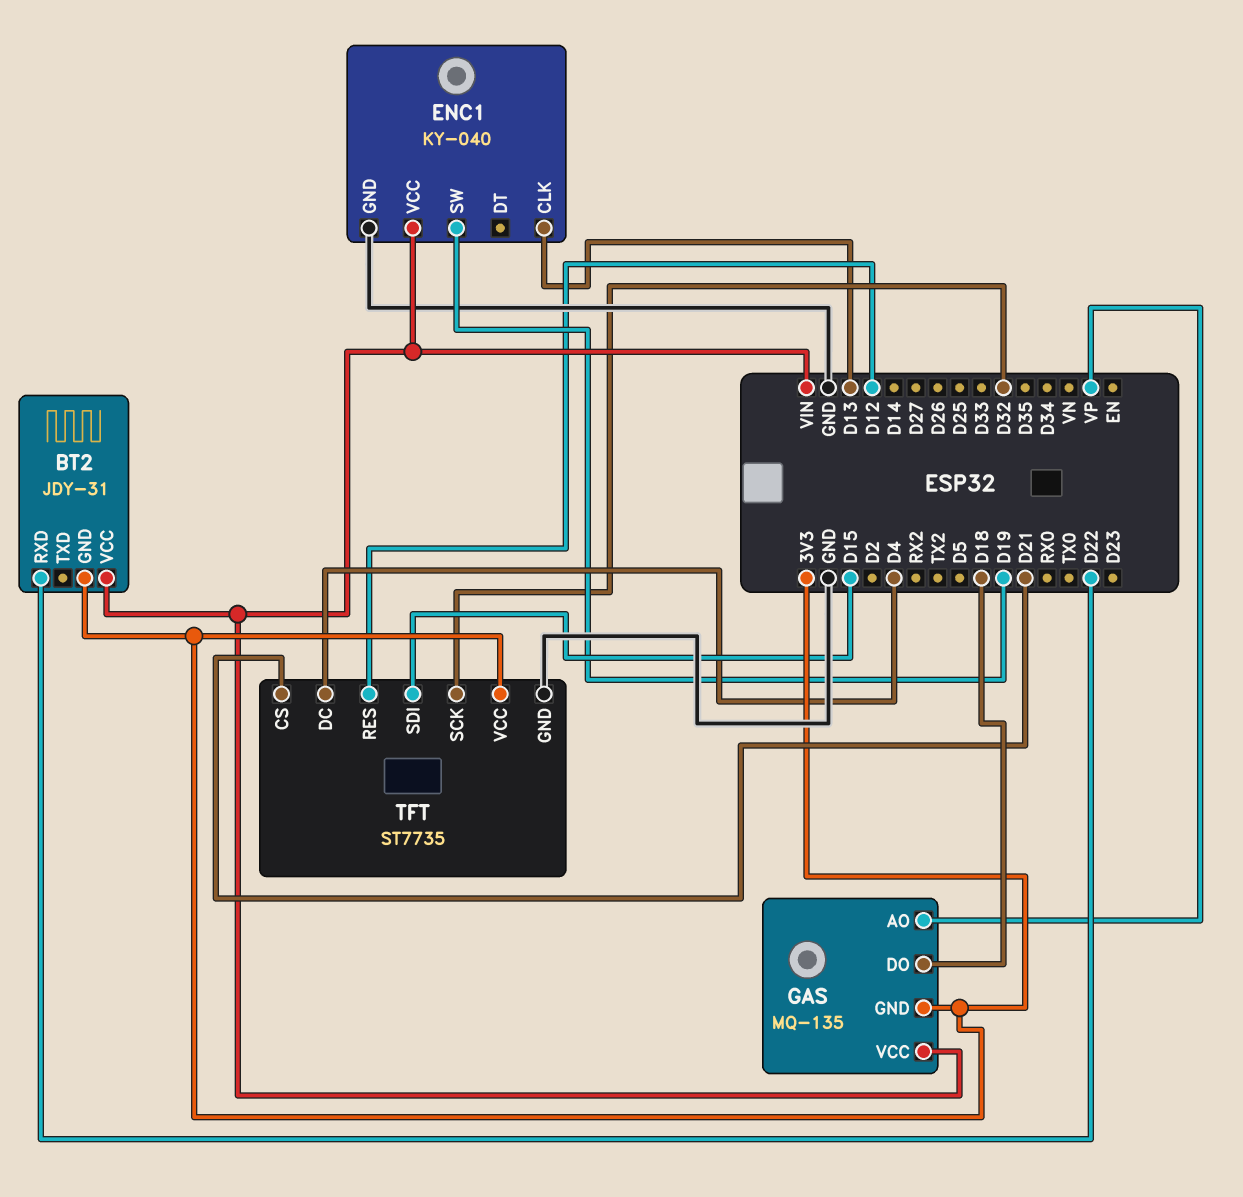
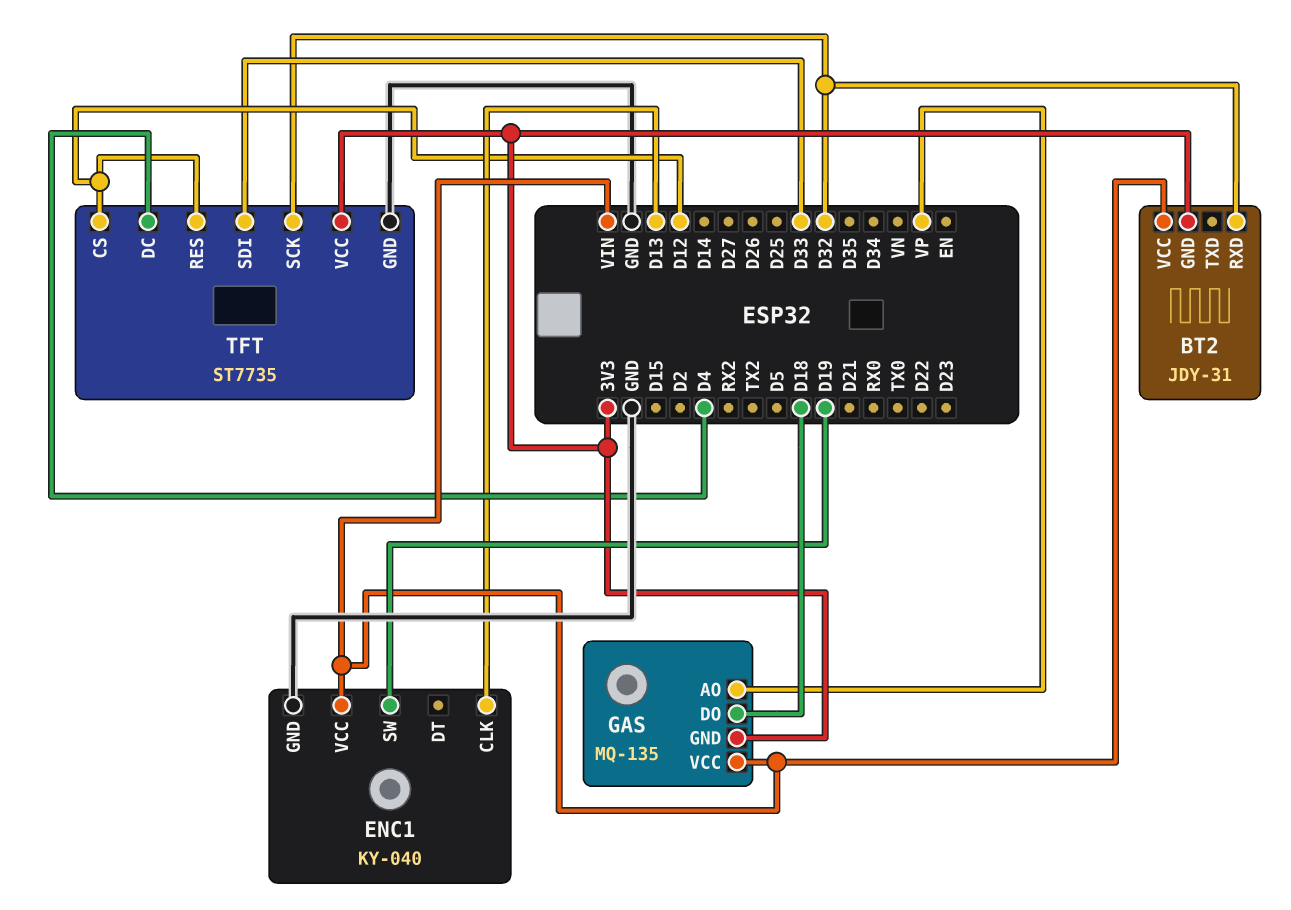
BT2 pin RXD: D22 -> D32
TFT pin CS: D21 -> D12
TFT pin SDI: D15 -> D33

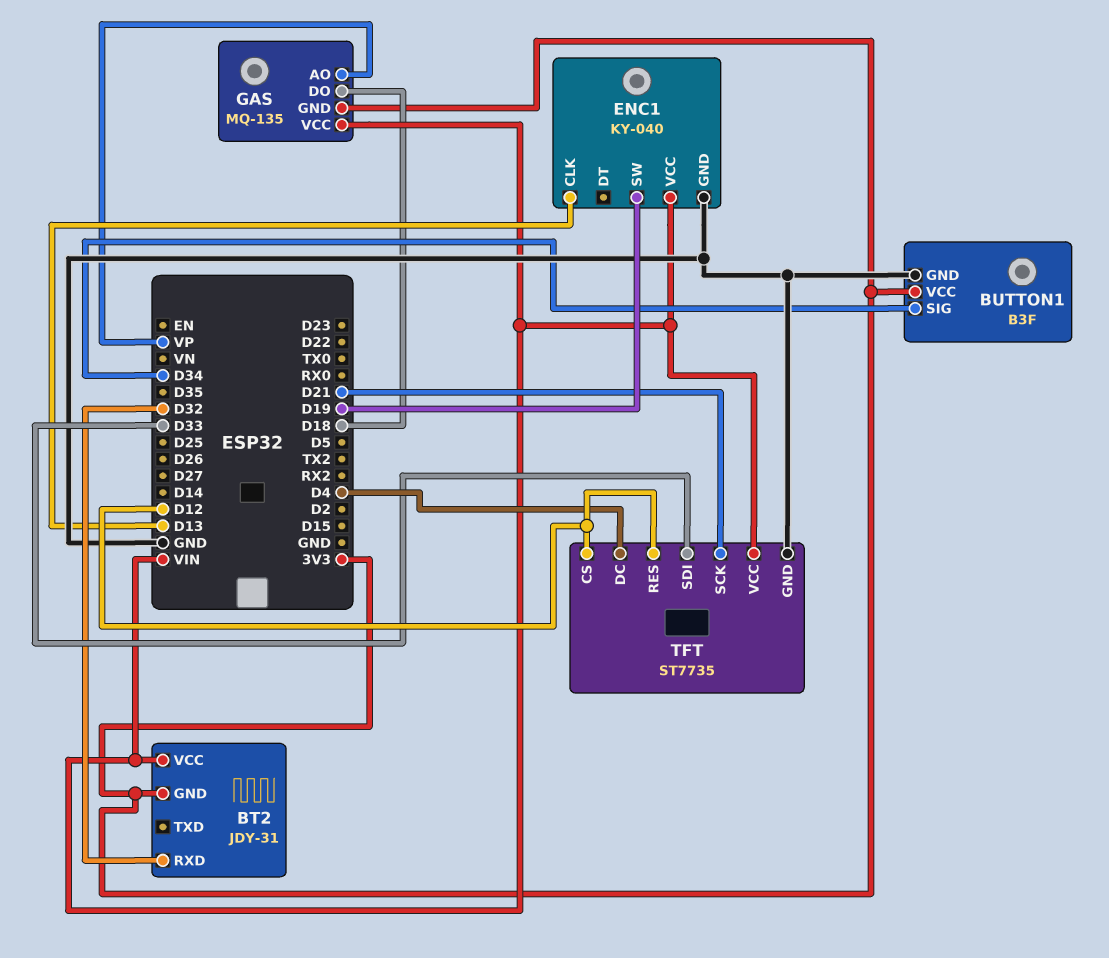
BUTTON1: none -> B3F
BUTTON1 pin GND: none -> GND
BUTTON1 pin SIG: none -> D34
BUTTON1 pin VCC: none -> 3V3
TFT pin SCK: D32 -> D21
TFT pin VCC: 3V3 -> VIN

